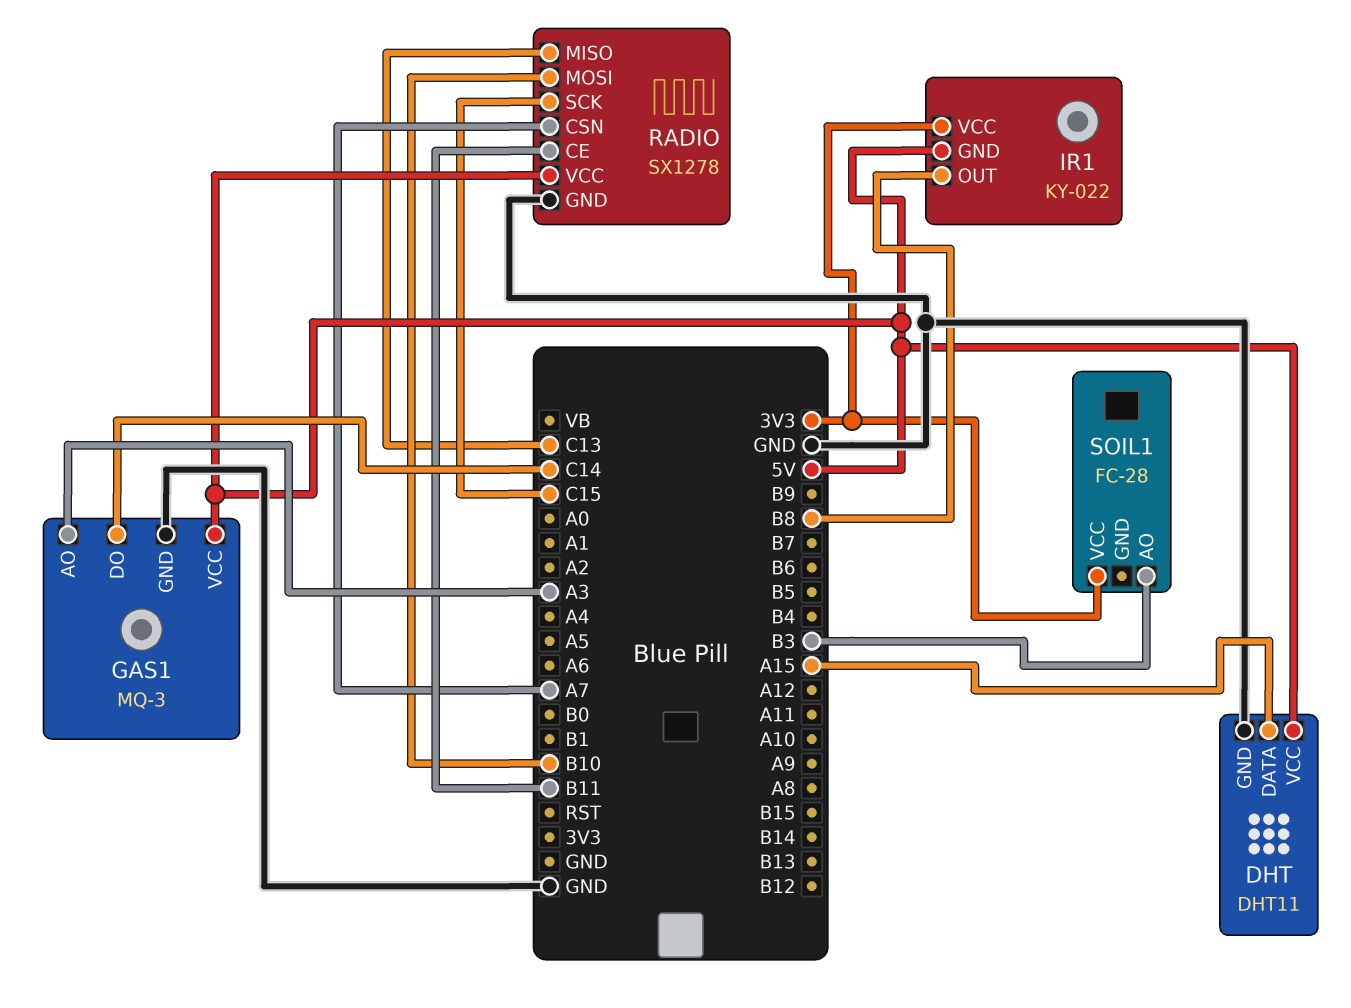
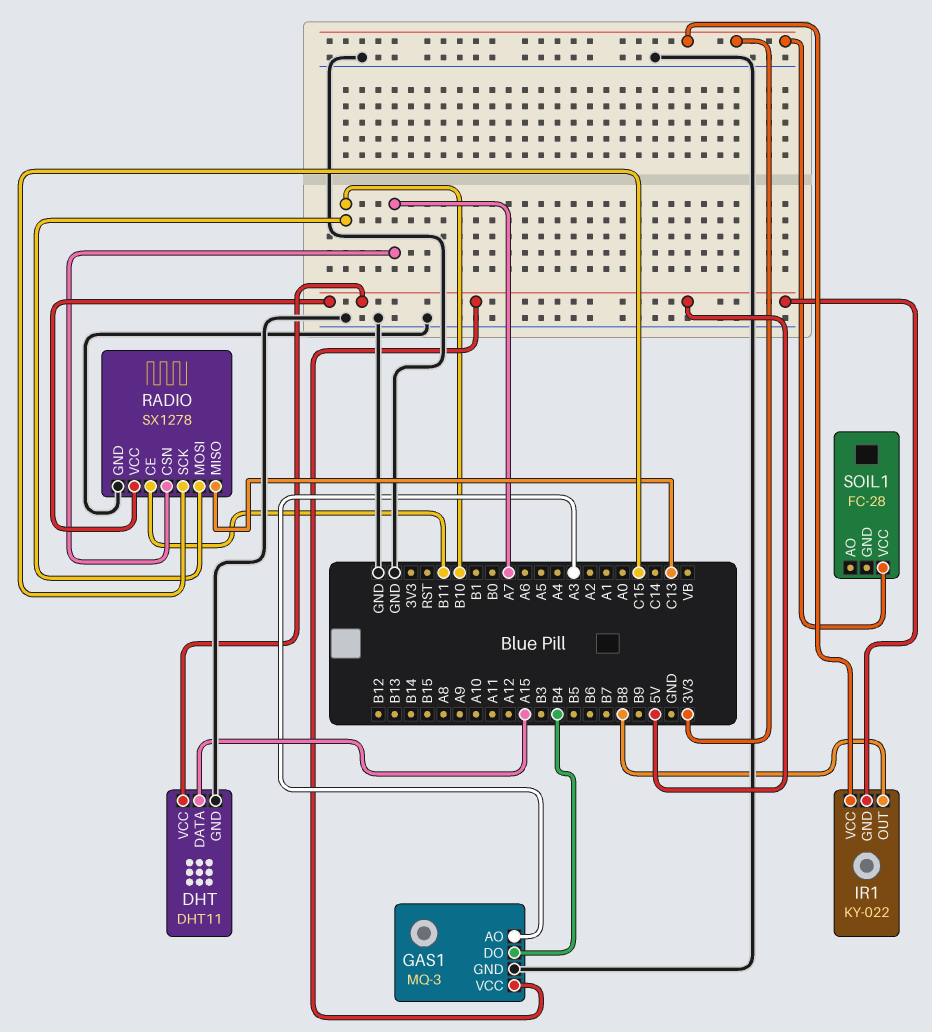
GAS1 pin DO: C14 -> B4
SOIL1 pin AO: B3 -> none

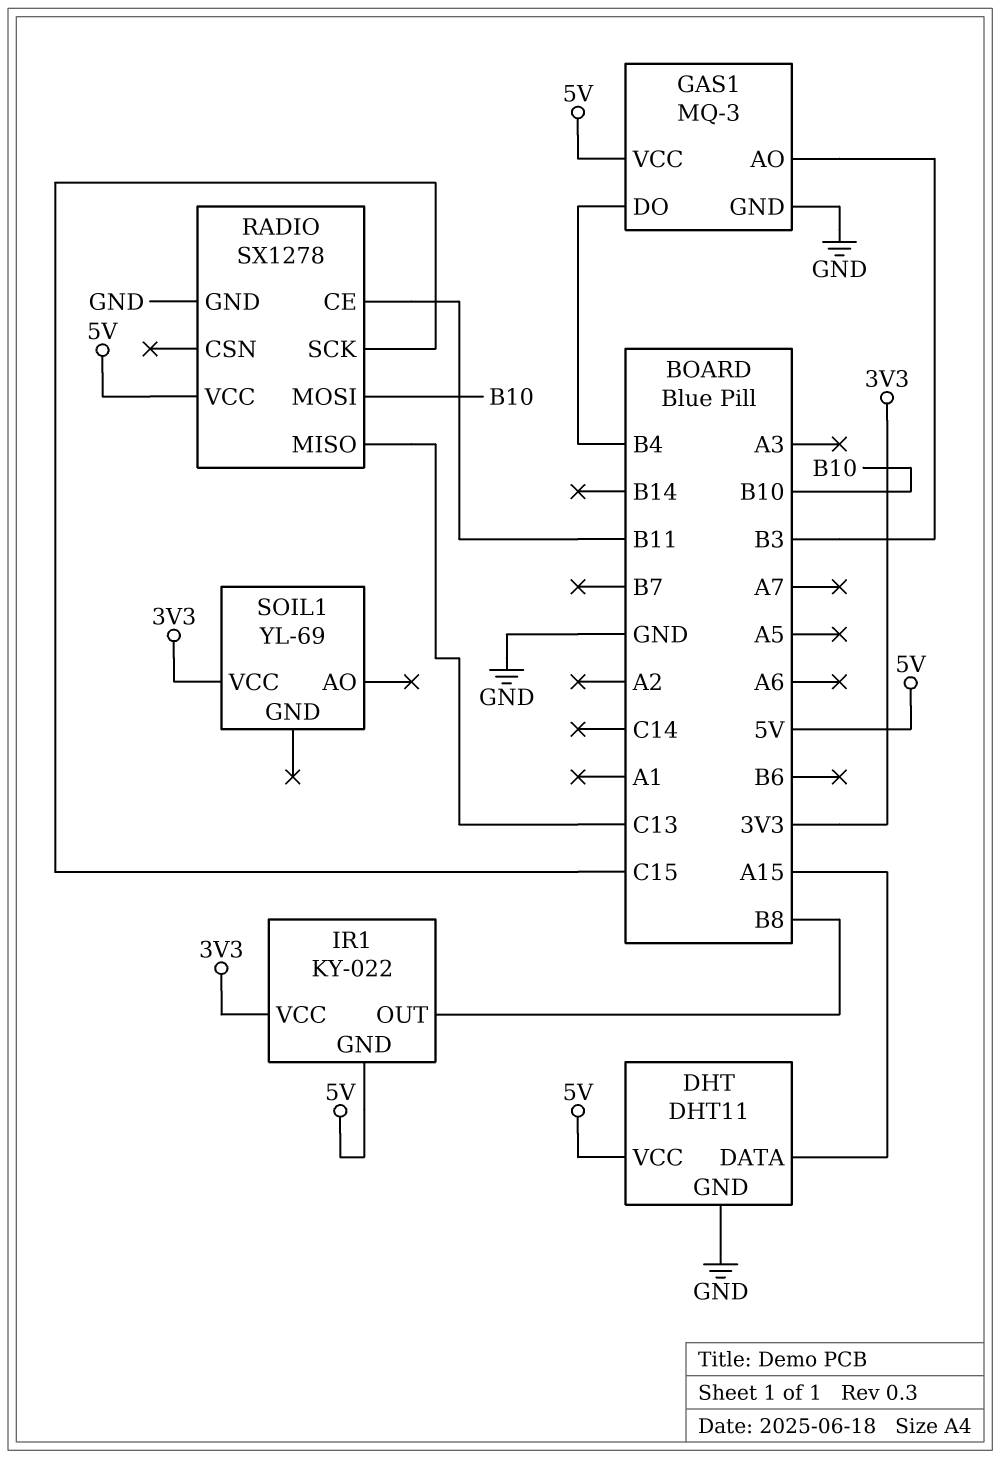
GAS1 pin AO: A3 -> B3
RADIO pin CSN: A7 -> none
SOIL1: FC-28 -> YL-69

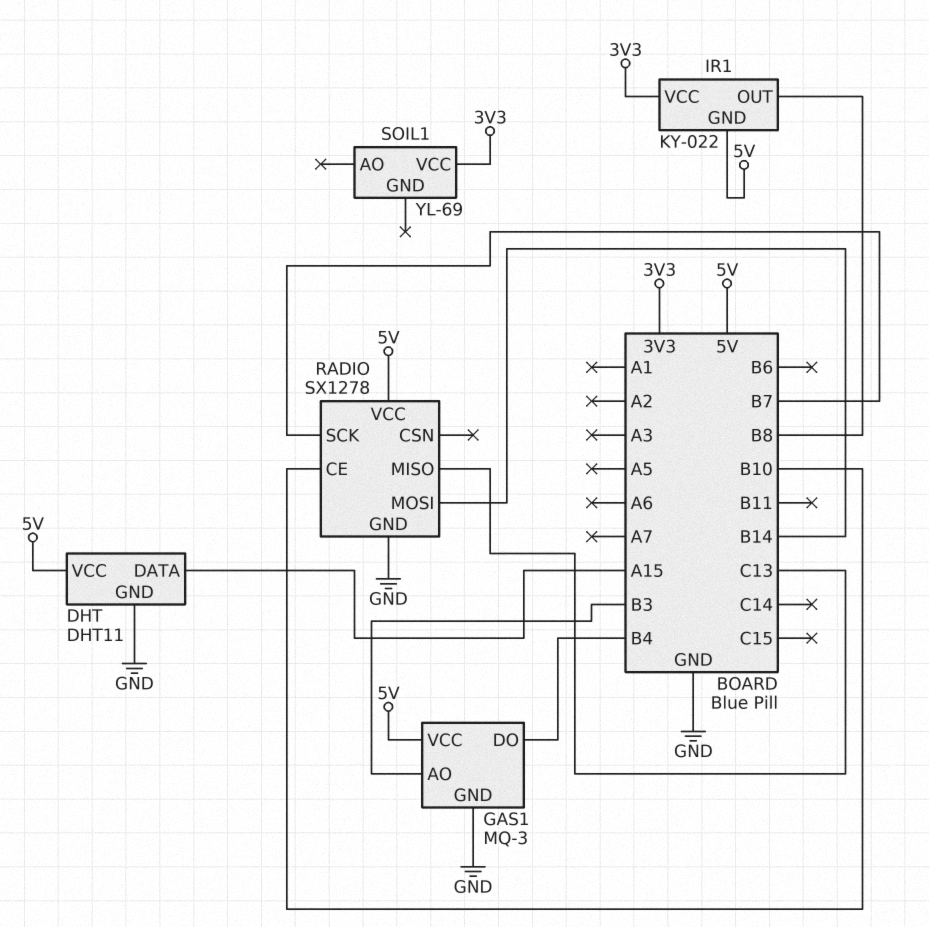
RADIO pin CE: B11 -> B10
RADIO pin MOSI: B10 -> B14
RADIO pin SCK: C15 -> B7

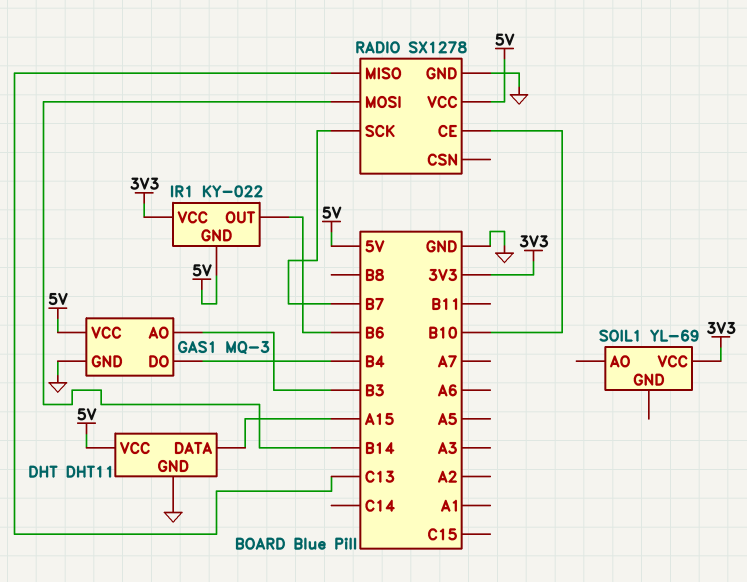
IR1 pin OUT: B8 -> B6

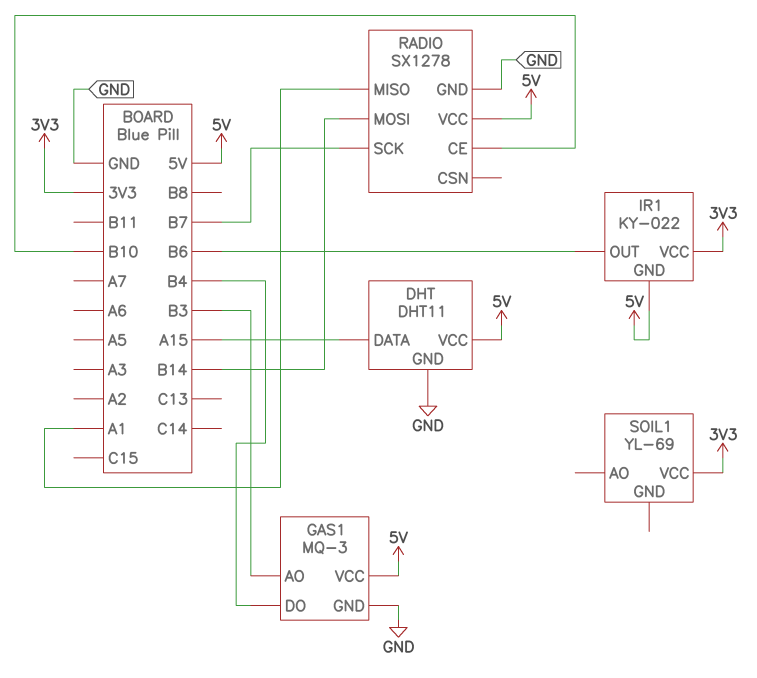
RADIO pin MISO: C13 -> A1

